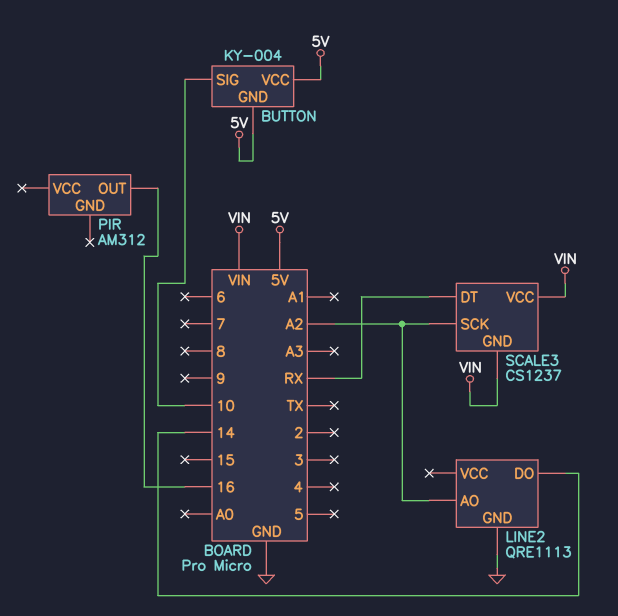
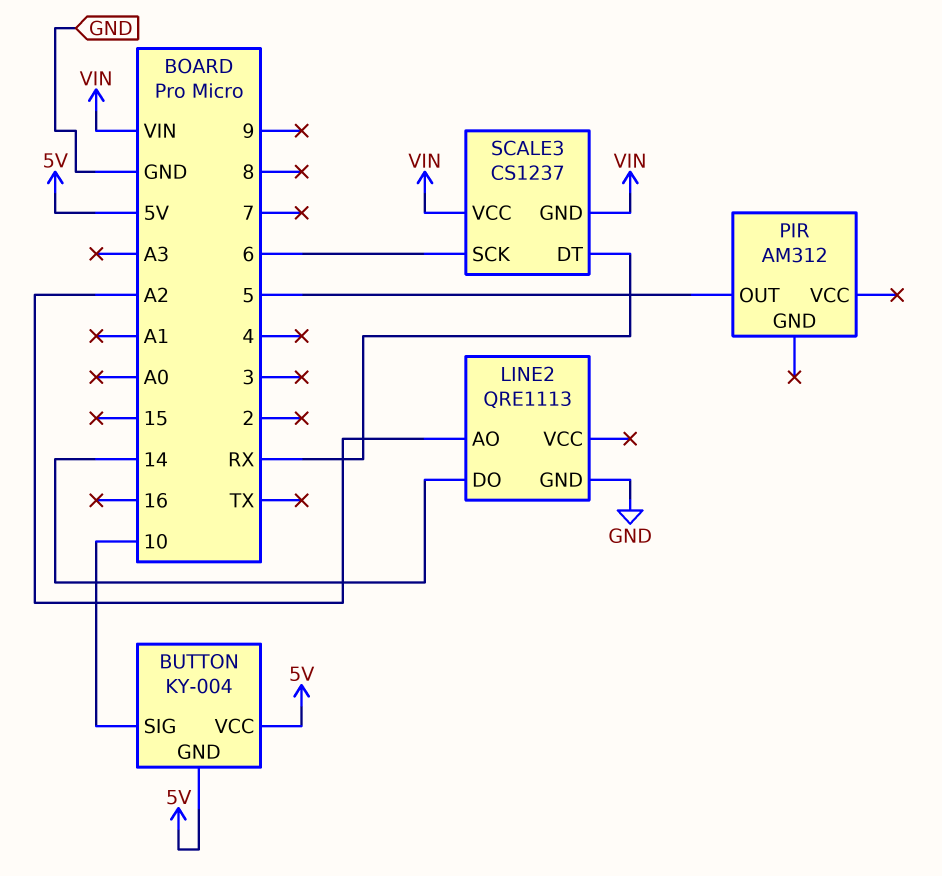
PIR pin OUT: 16 -> 5
SCALE3 pin SCK: A2 -> 6

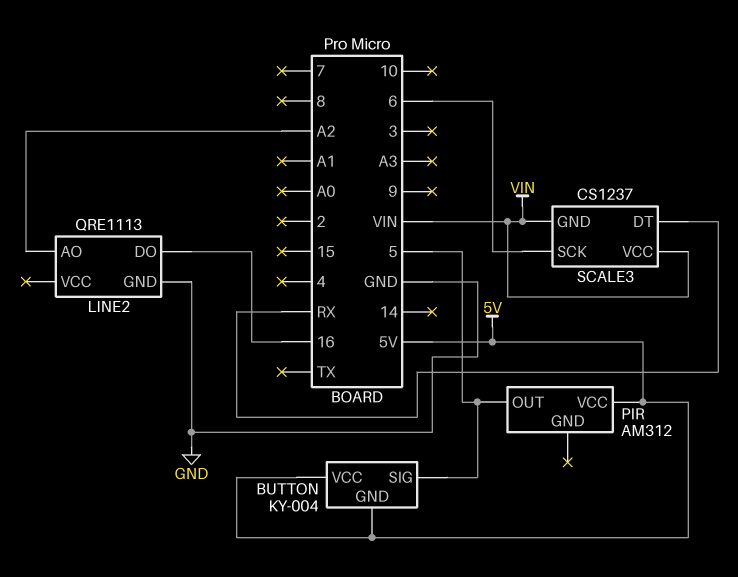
BUTTON pin SIG: 10 -> 5
LINE2 pin DO: 14 -> 16
PIR pin VCC: none -> 5V

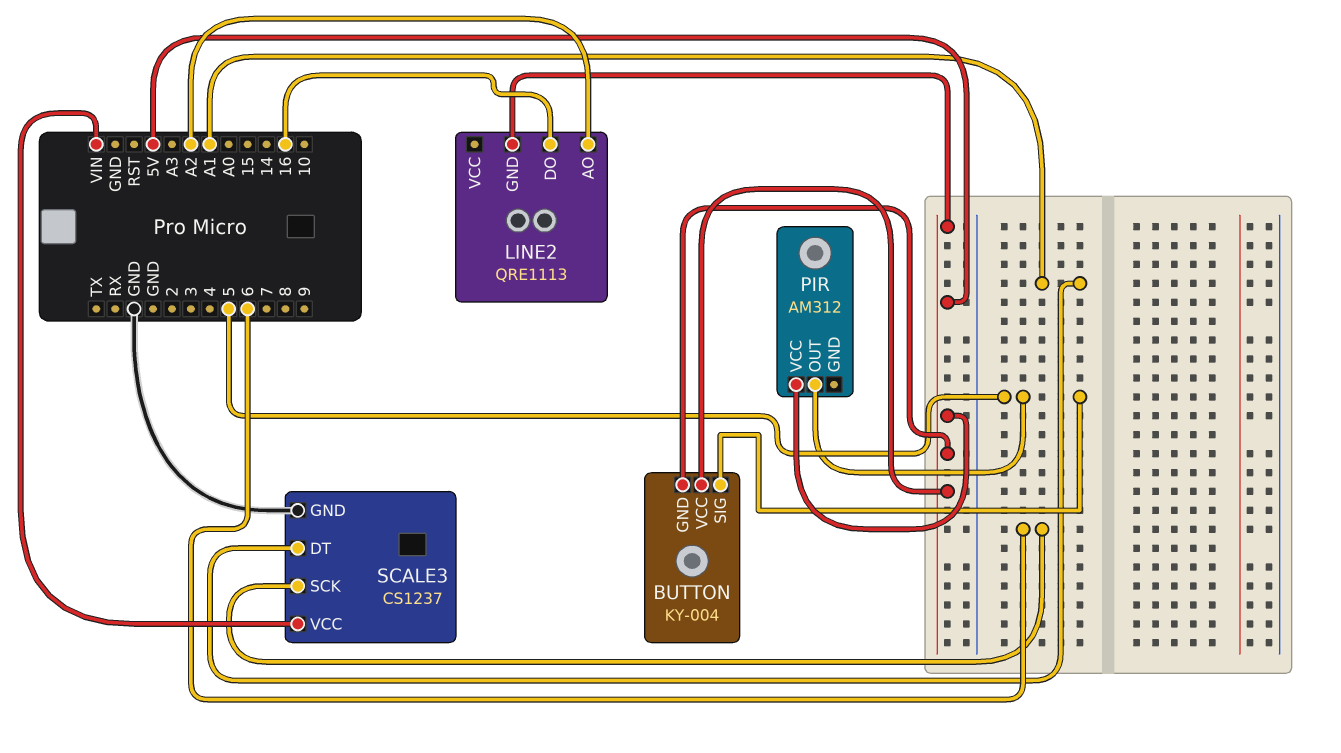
LINE2 pin GND: GND -> 5V
SCALE3 pin DT: RX -> A1
SCALE3 pin GND: VIN -> GND

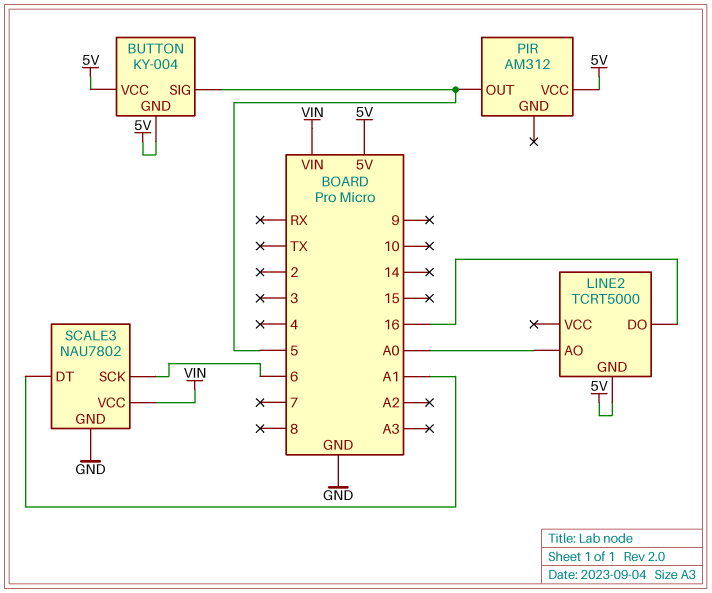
LINE2: QRE1113 -> TCRT5000
LINE2 pin AO: A2 -> A0
SCALE3: CS1237 -> NAU7802

